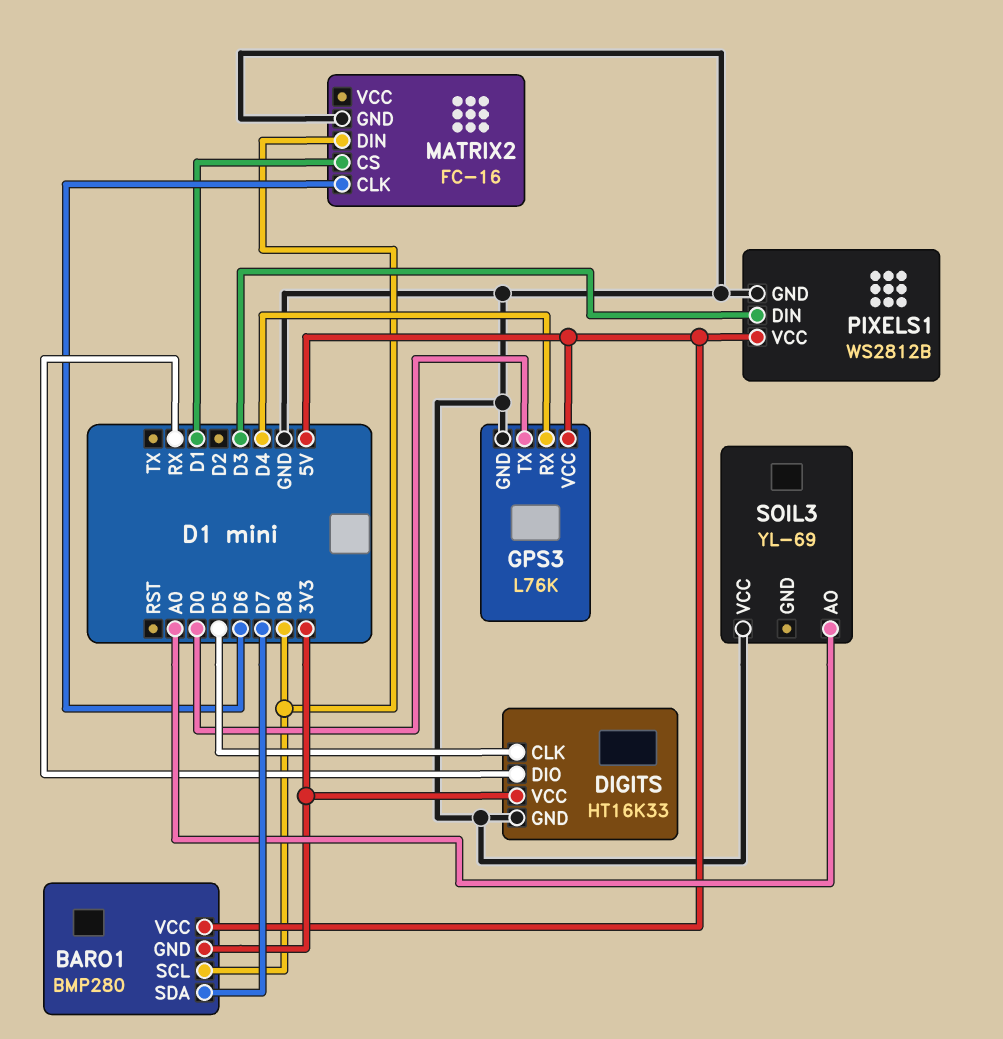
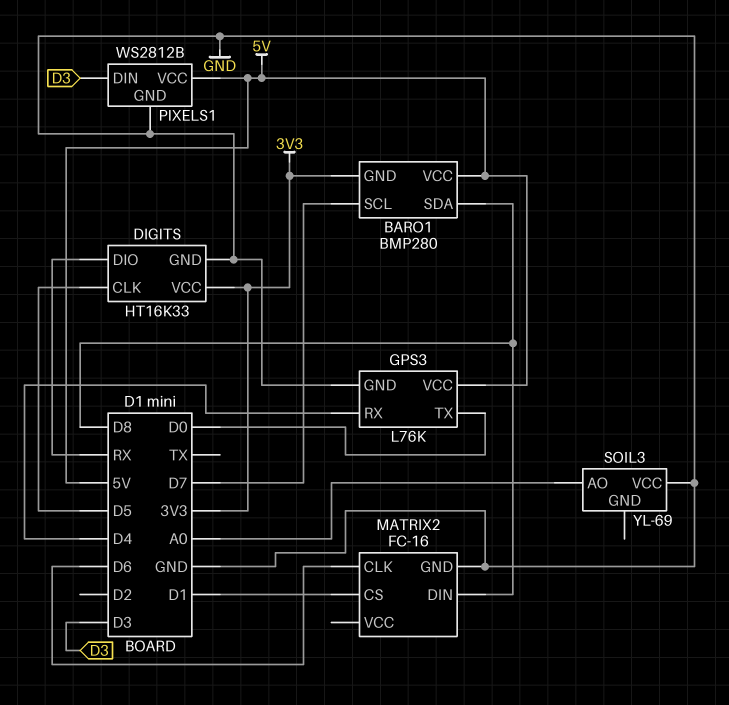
BARO1 pin SCL: D8 -> D7
BARO1 pin SDA: D7 -> D8

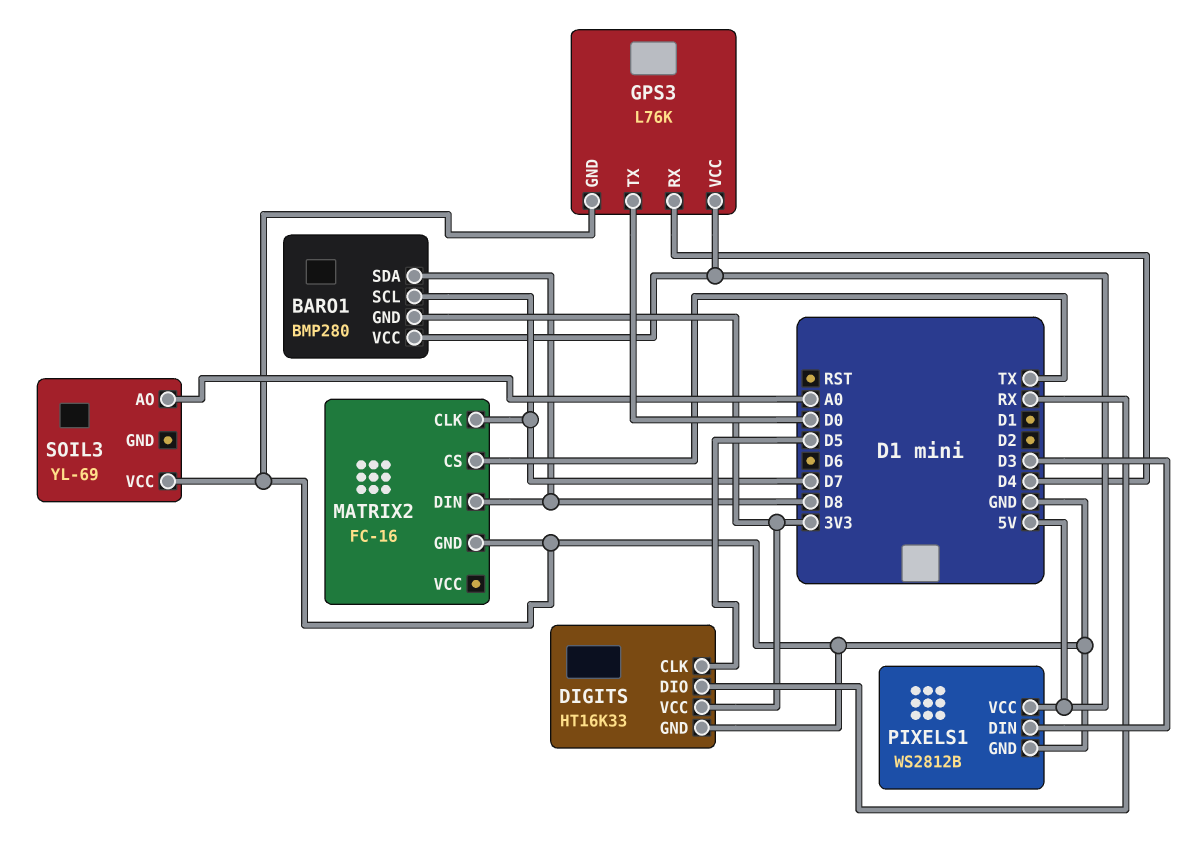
MATRIX2 pin CLK: D6 -> D7
MATRIX2 pin CS: D1 -> TX

